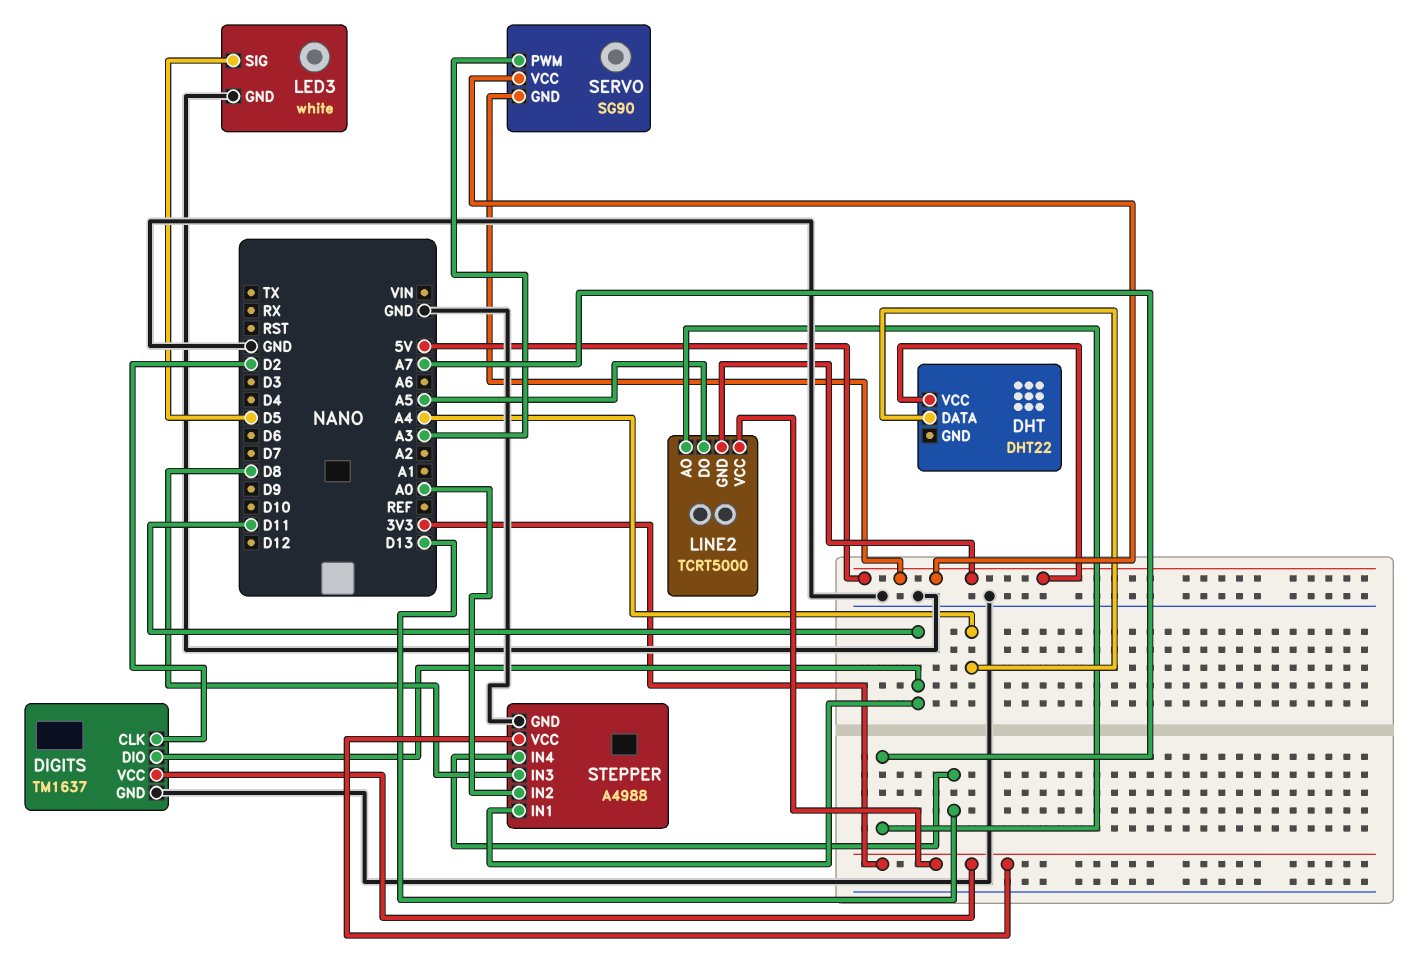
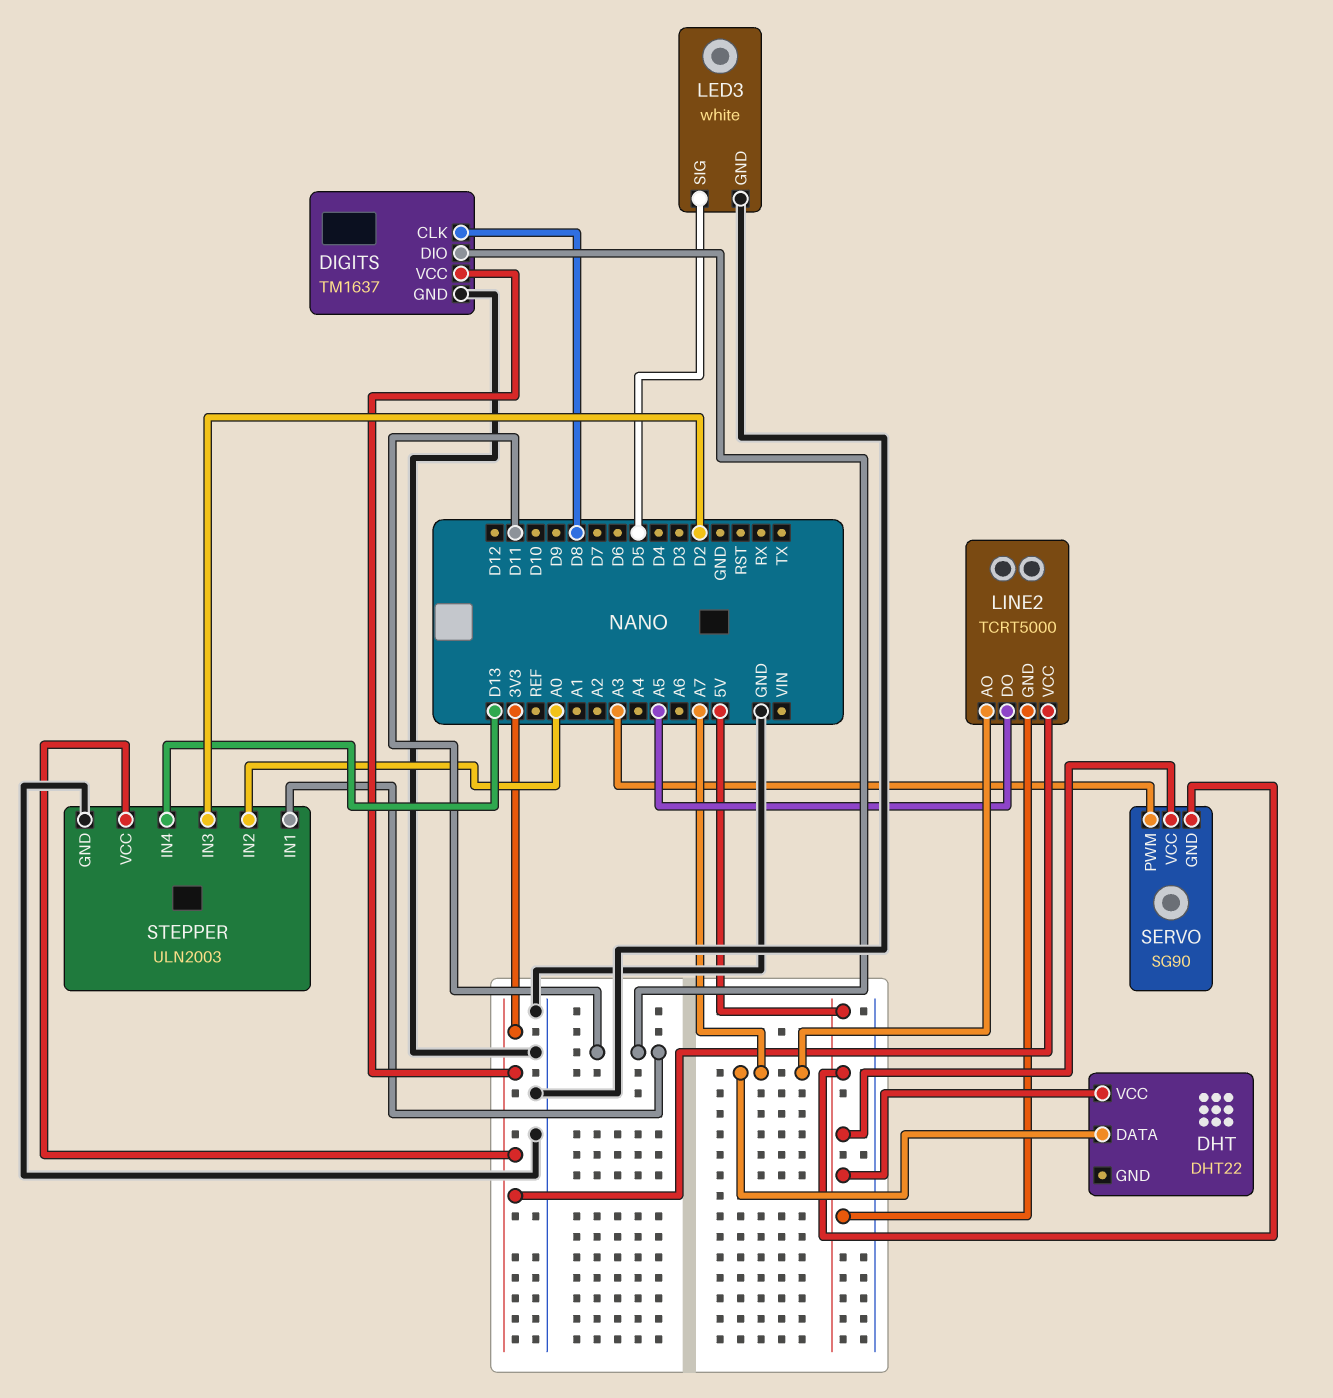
DHT pin DATA: A4 -> A7
DIGITS pin CLK: D2 -> D8
STEPPER: A4988 -> ULN2003
STEPPER pin IN3: D8 -> D2

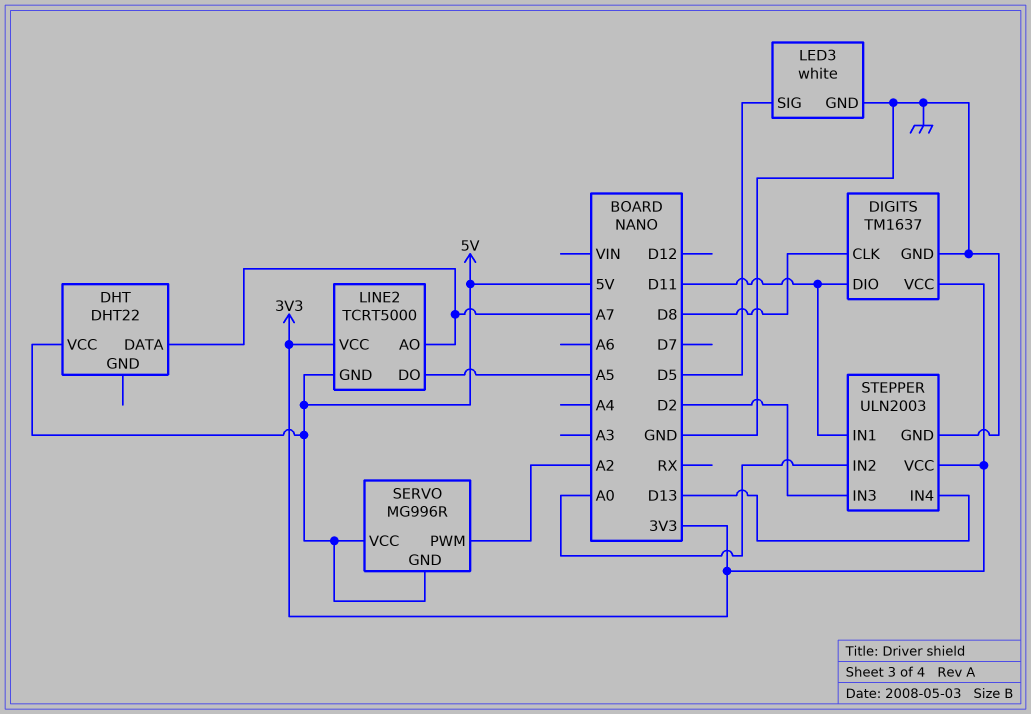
SERVO: SG90 -> MG996R
SERVO pin PWM: A3 -> A2

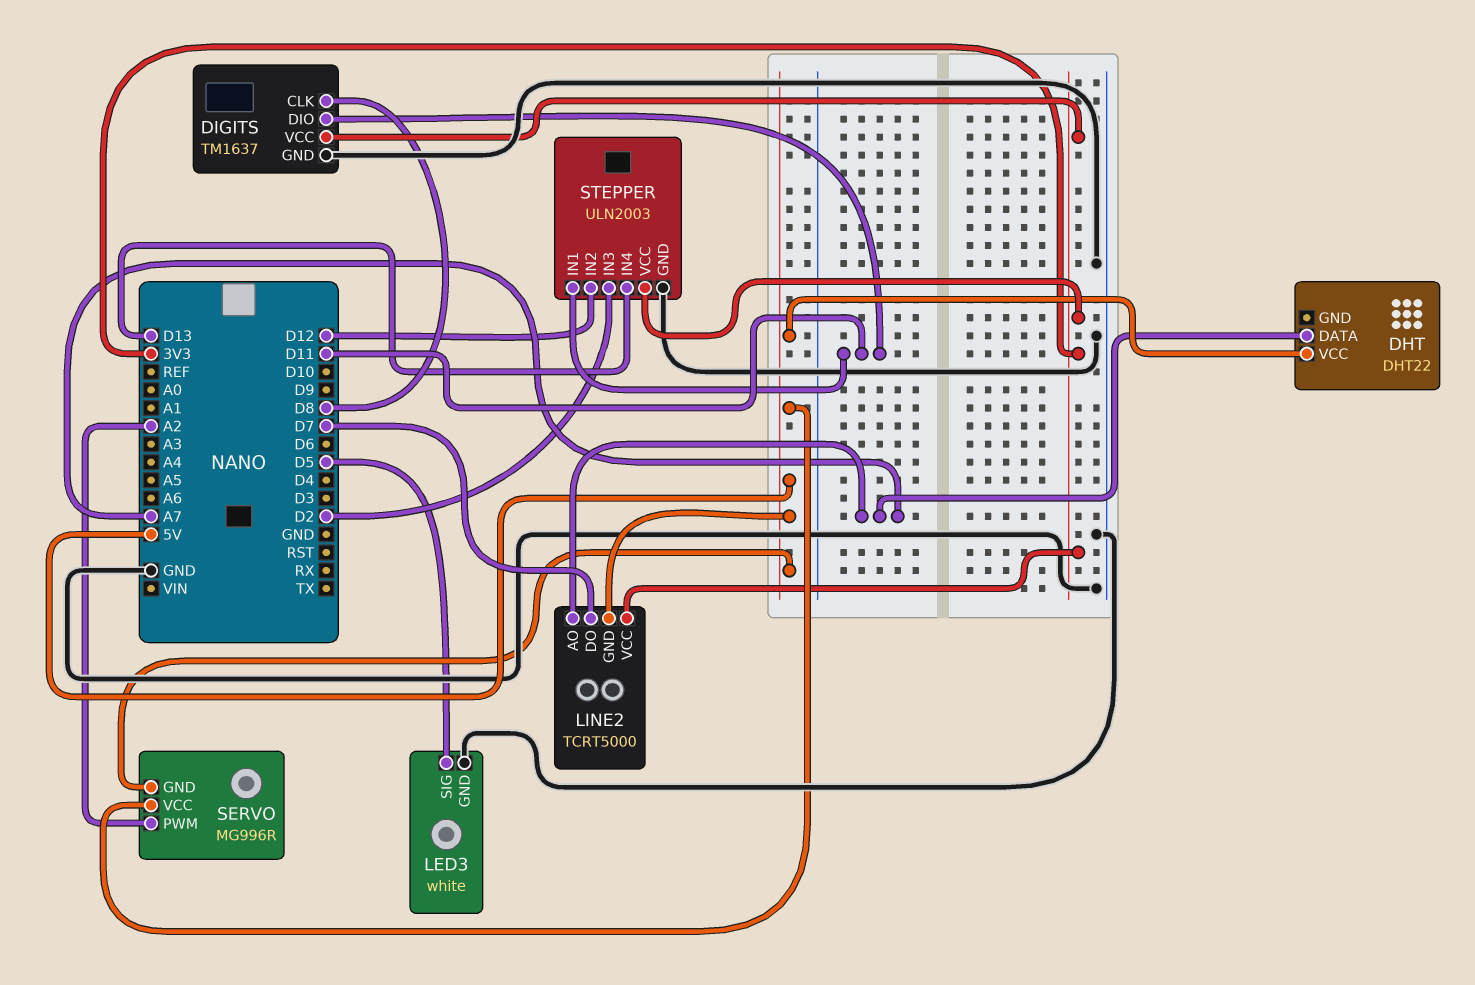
LINE2 pin DO: A5 -> D7
STEPPER pin IN2: A0 -> D12

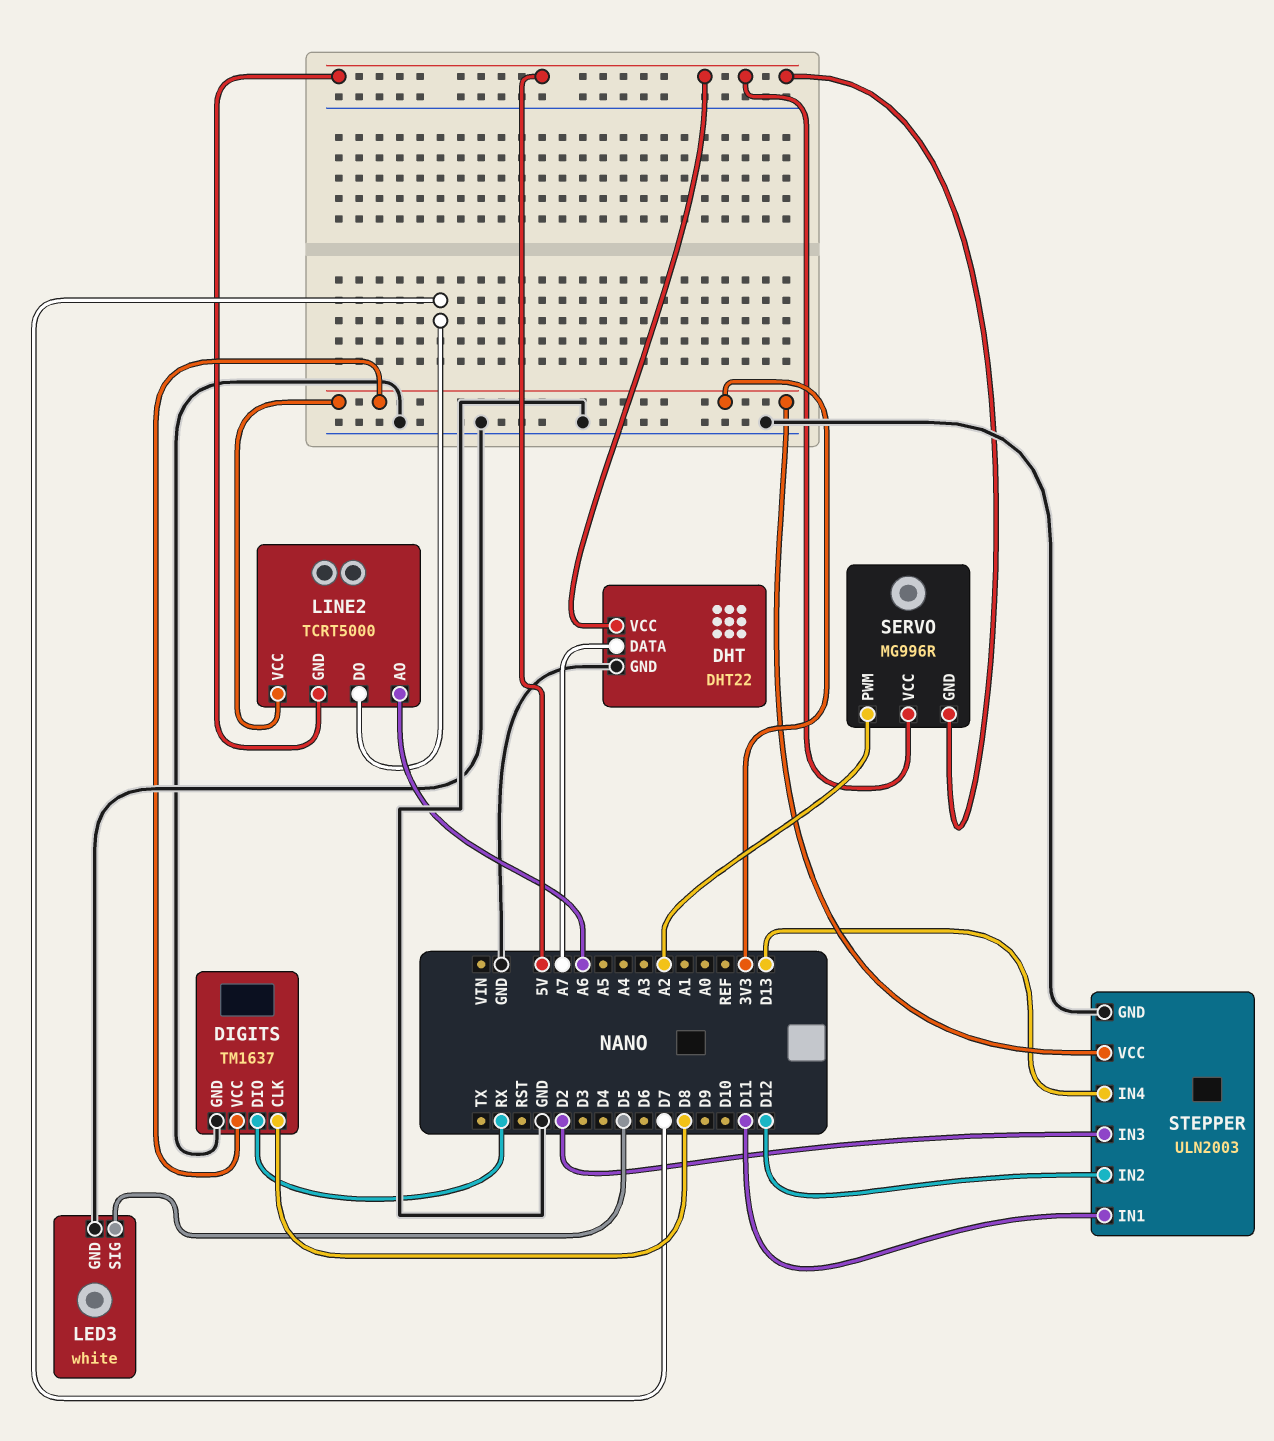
DHT pin GND: none -> GND
DIGITS pin DIO: D11 -> RX
LINE2 pin AO: A7 -> A6

